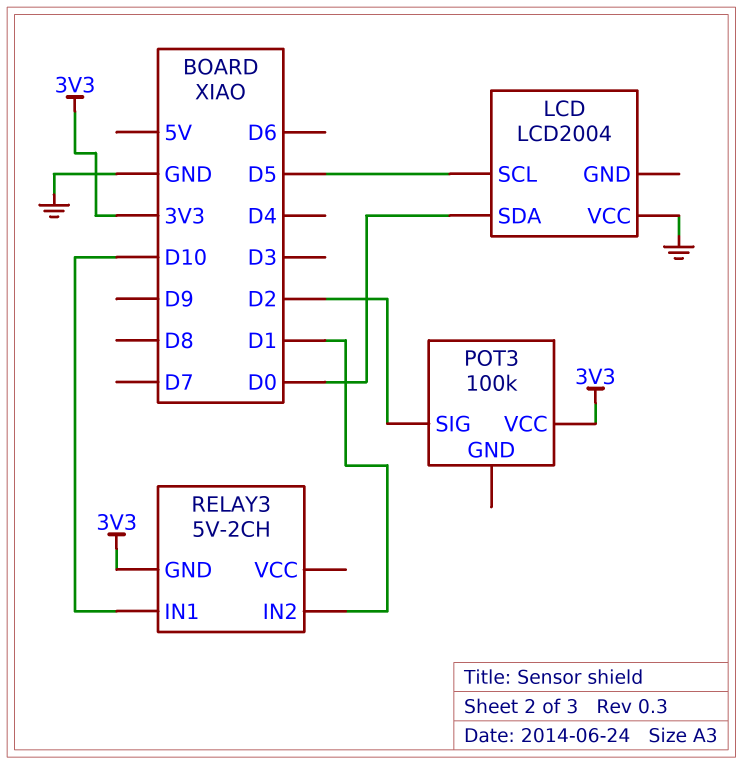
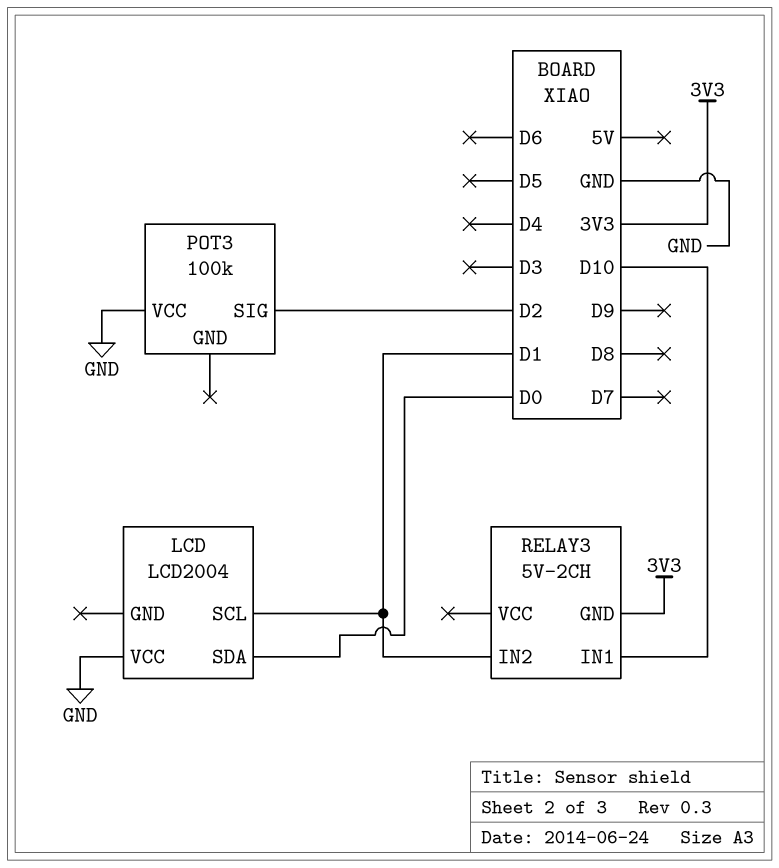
LCD pin SCL: D5 -> D1
POT3 pin VCC: 3V3 -> GND

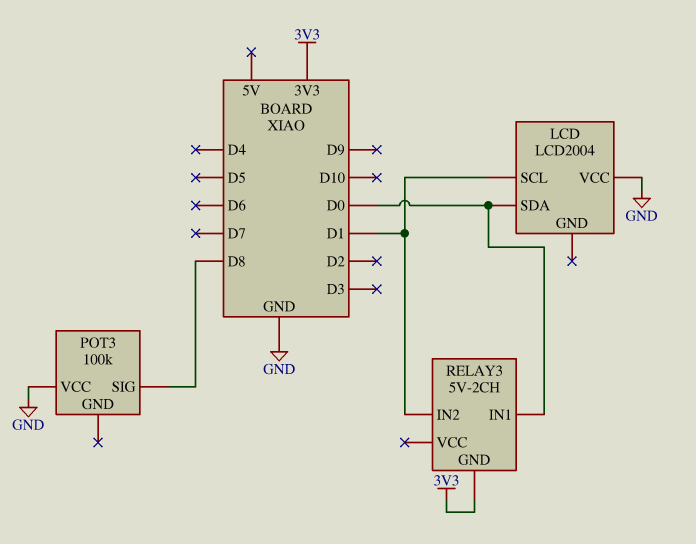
POT3 pin SIG: D2 -> D8
RELAY3 pin IN1: D10 -> D0

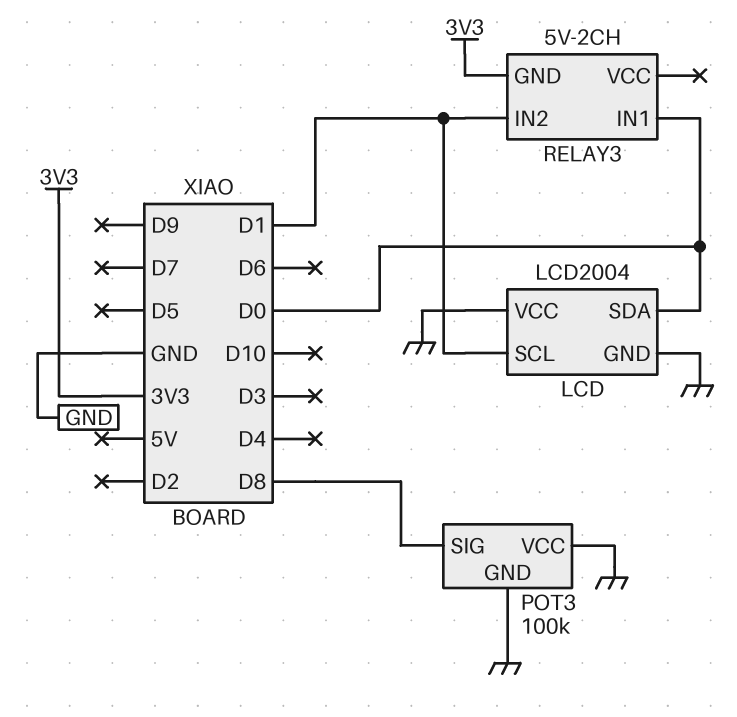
LCD pin GND: none -> GND
POT3 pin GND: none -> GND

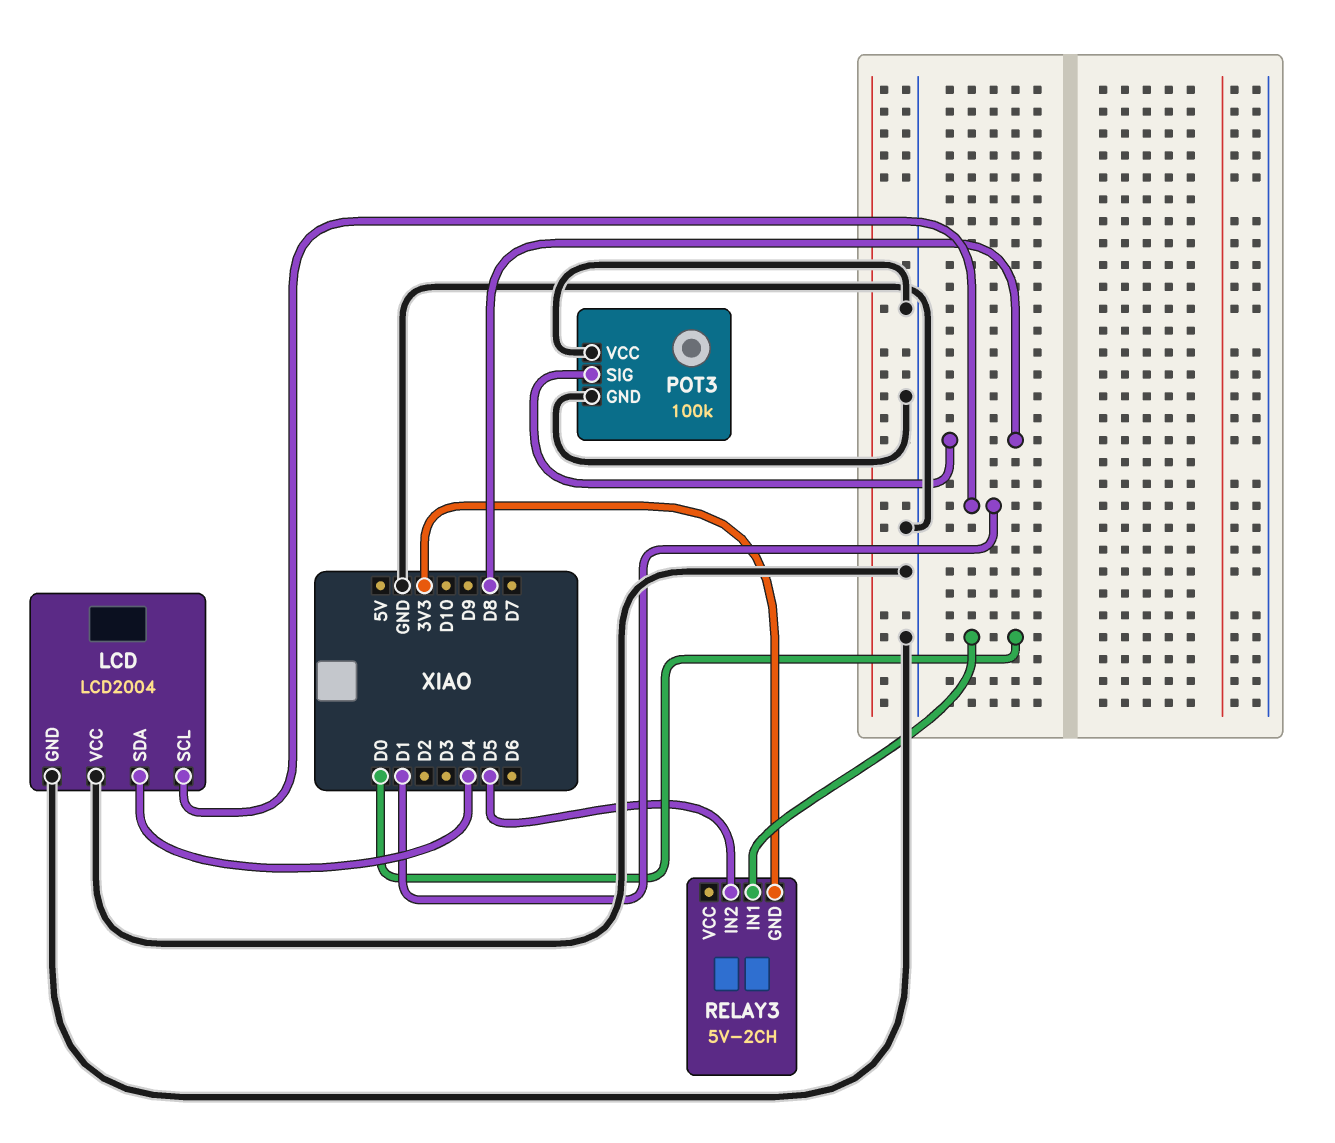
LCD pin SDA: D0 -> D4
RELAY3 pin IN2: D1 -> D5

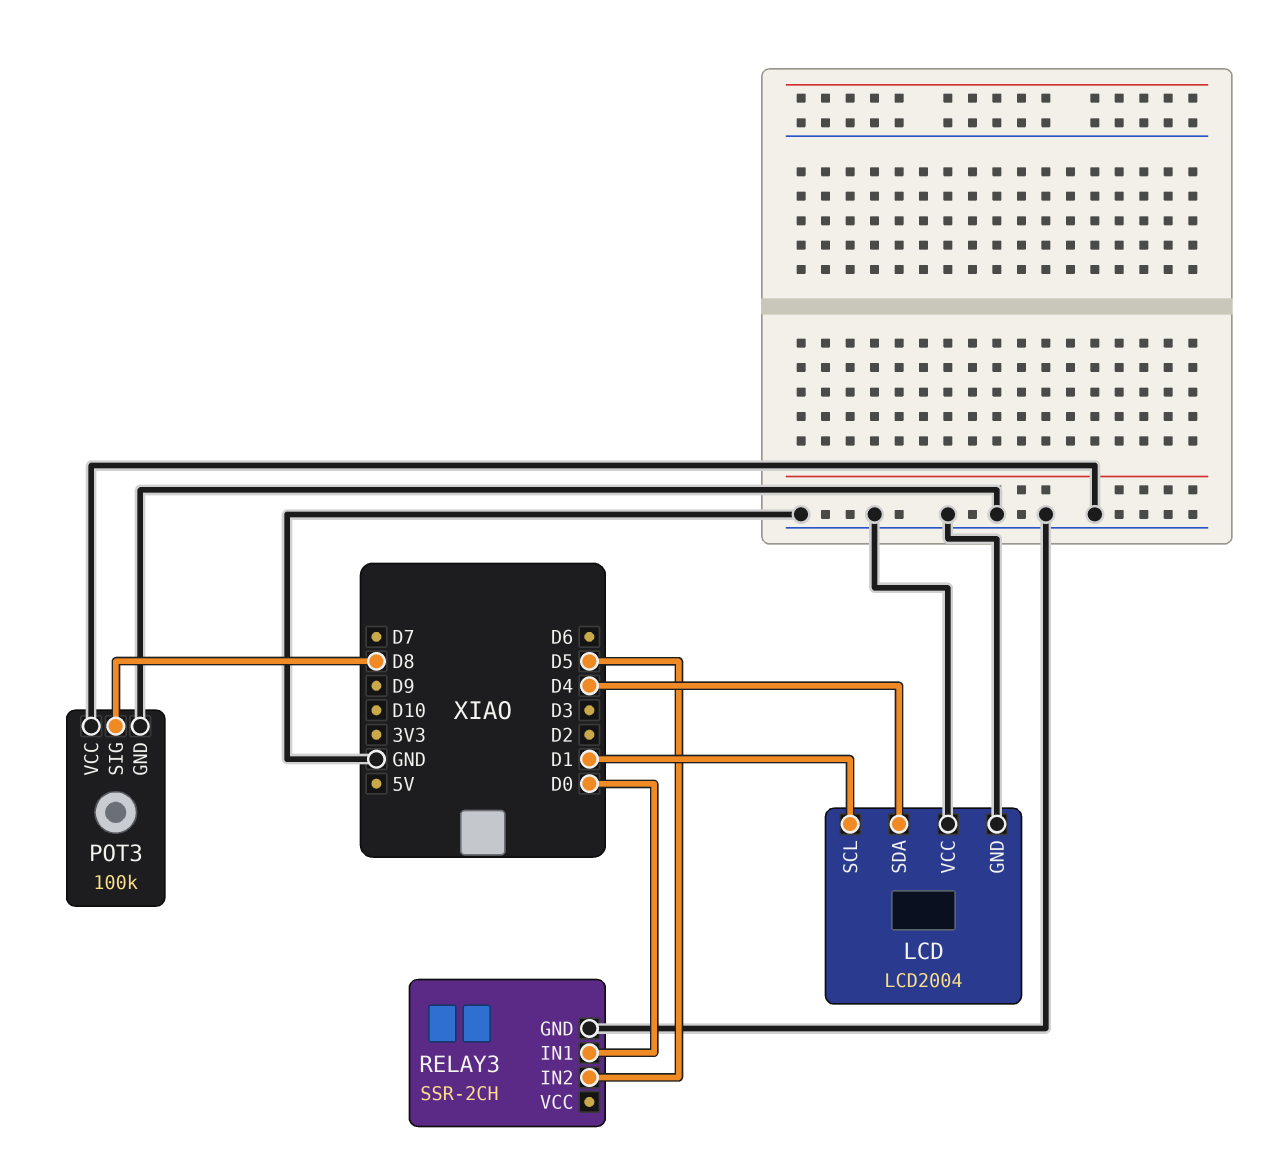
RELAY3: 5V-2CH -> SSR-2CH
RELAY3 pin GND: 3V3 -> GND

